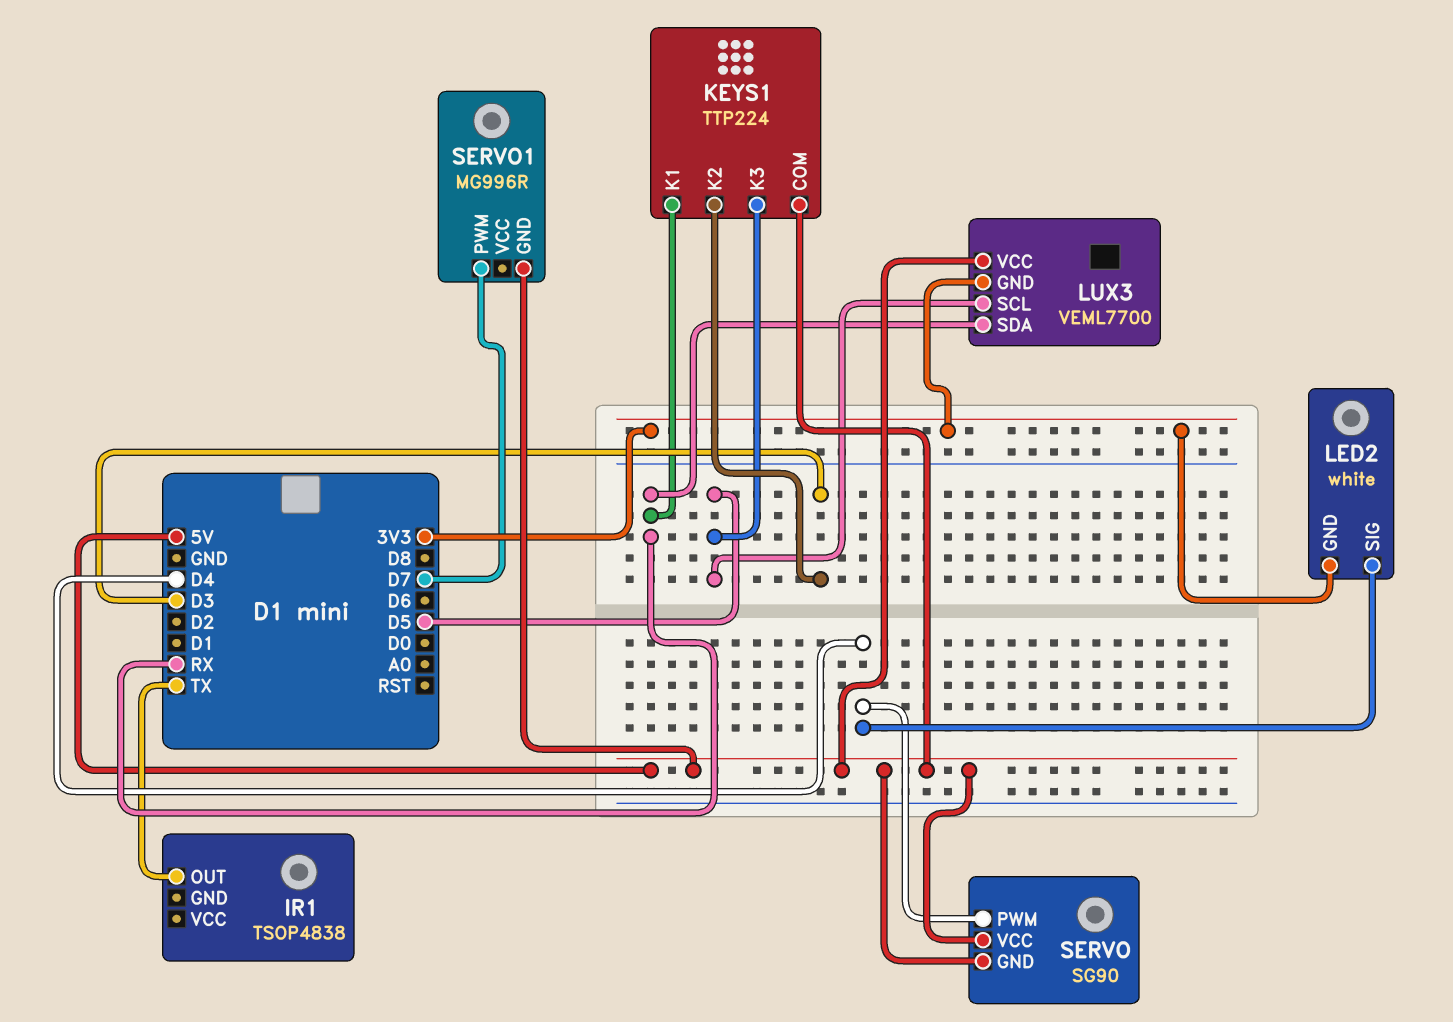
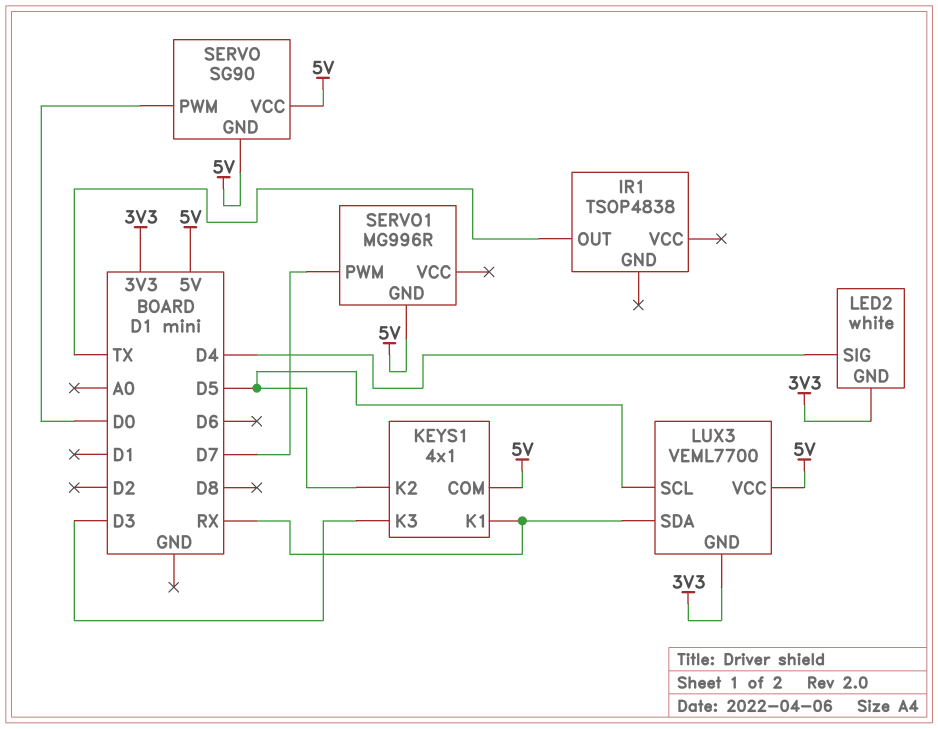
KEYS1: TTP224 -> 4x1
KEYS1 pin K2: D3 -> D5
KEYS1 pin K3: D5 -> D3
SERVO pin PWM: D4 -> D0

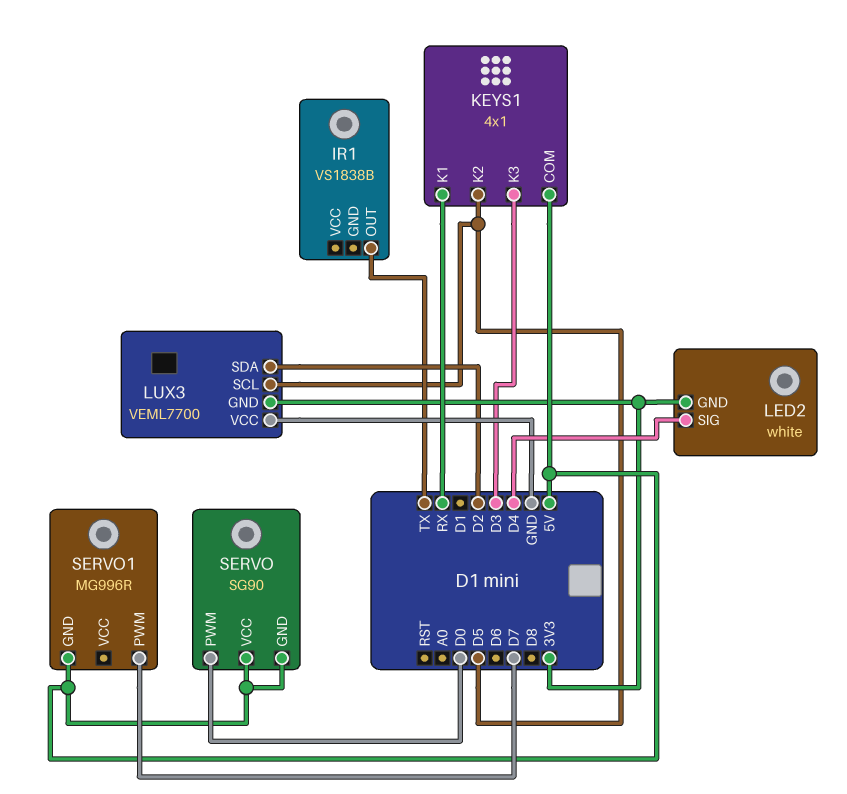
IR1: TSOP4838 -> VS1838B
LUX3 pin SDA: RX -> D2
LUX3 pin VCC: 5V -> GND

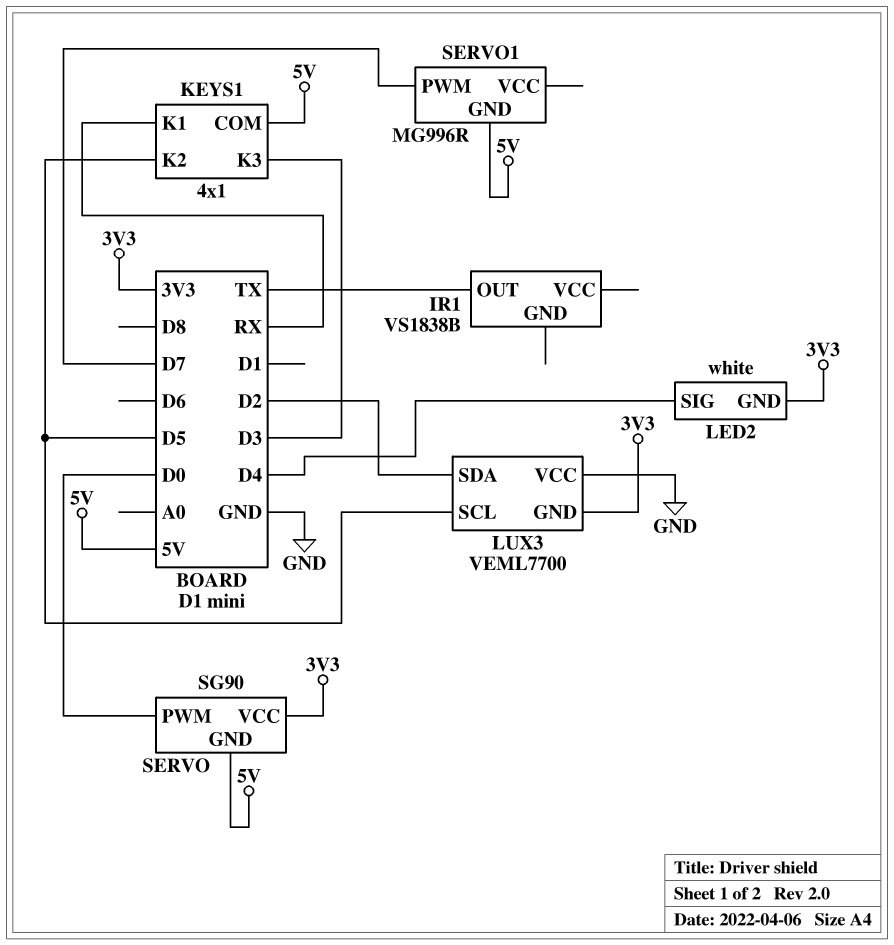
SERVO pin VCC: 5V -> 3V3

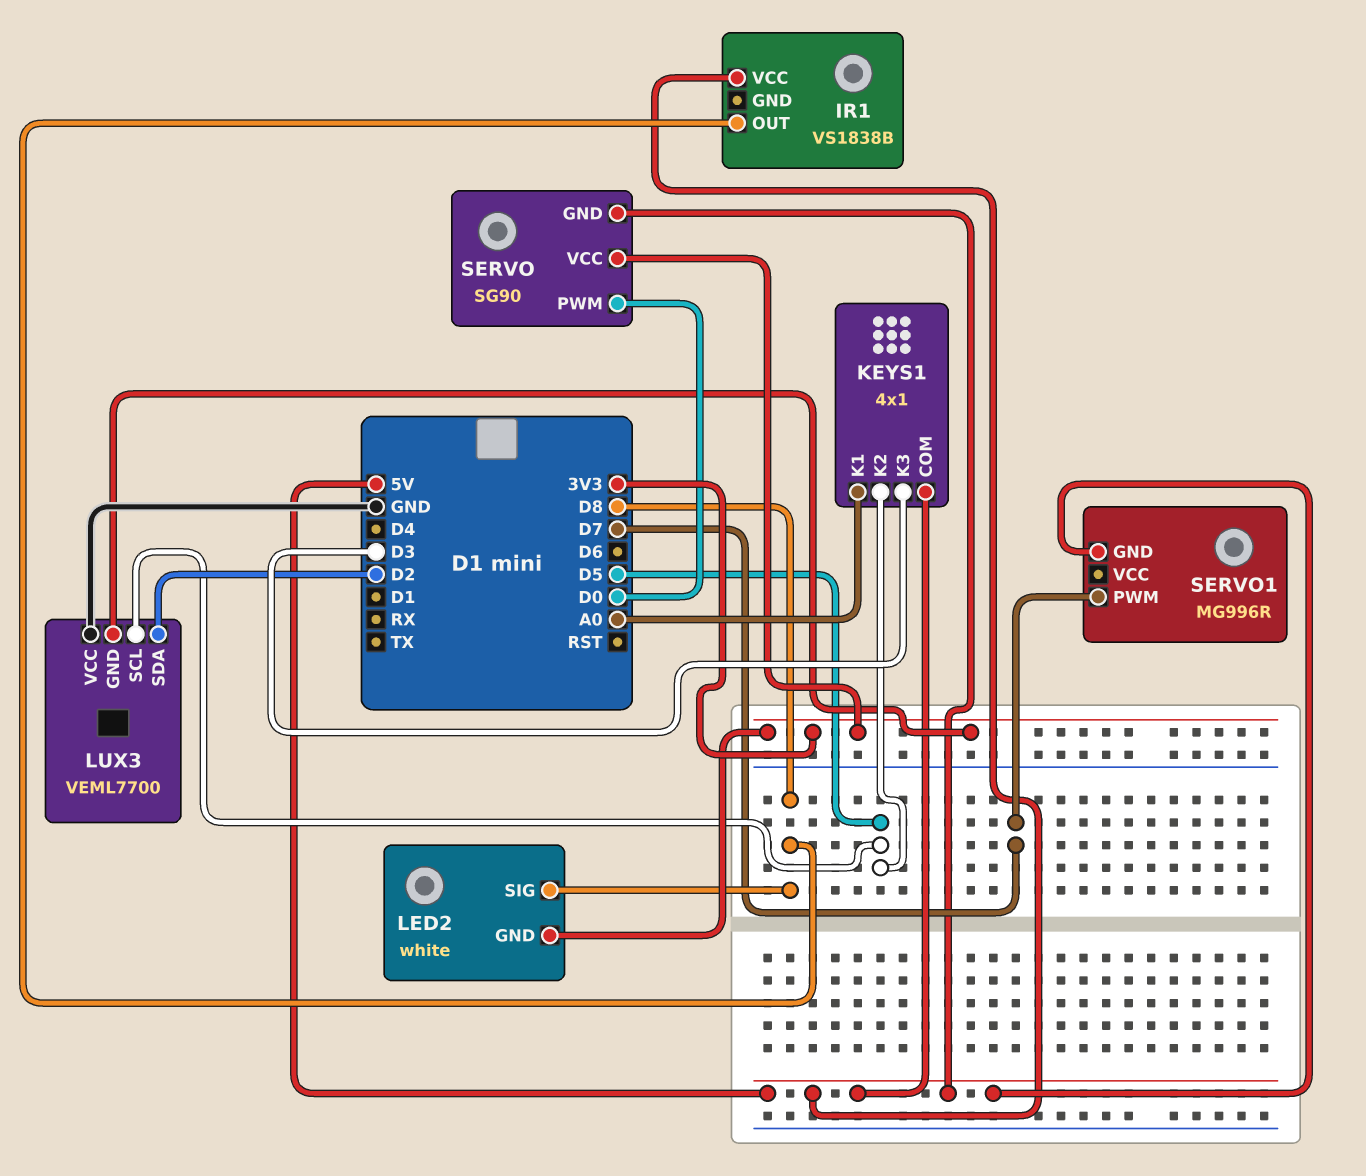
IR1 pin OUT: TX -> D8
IR1 pin VCC: none -> 5V
KEYS1 pin K1: RX -> A0
LED2 pin SIG: D4 -> D8

